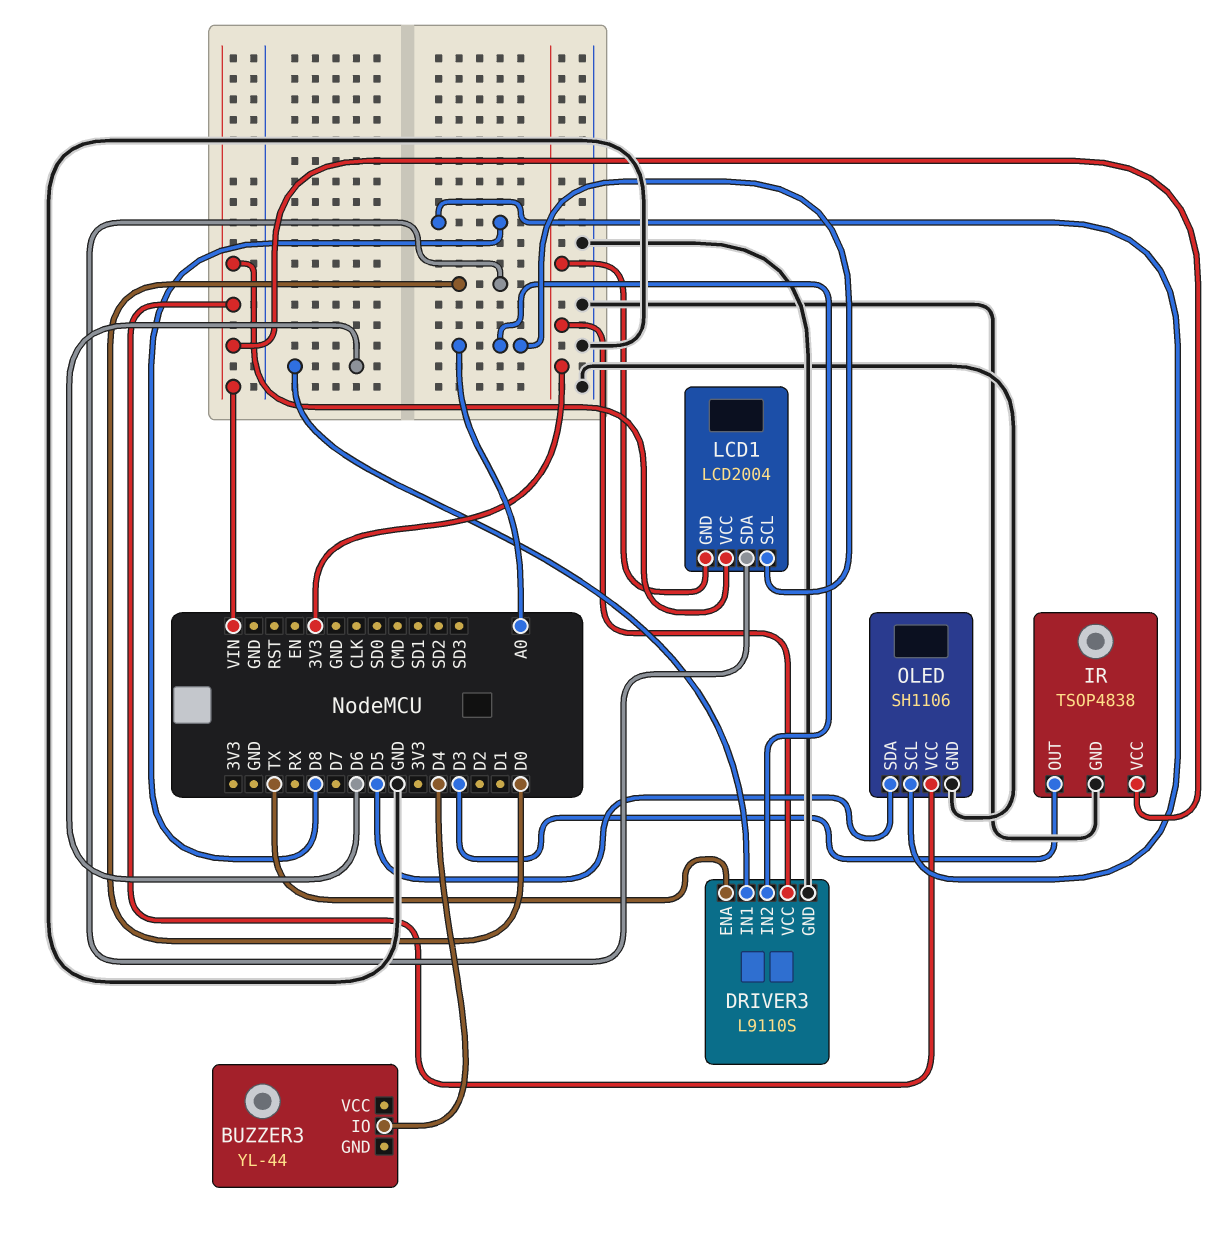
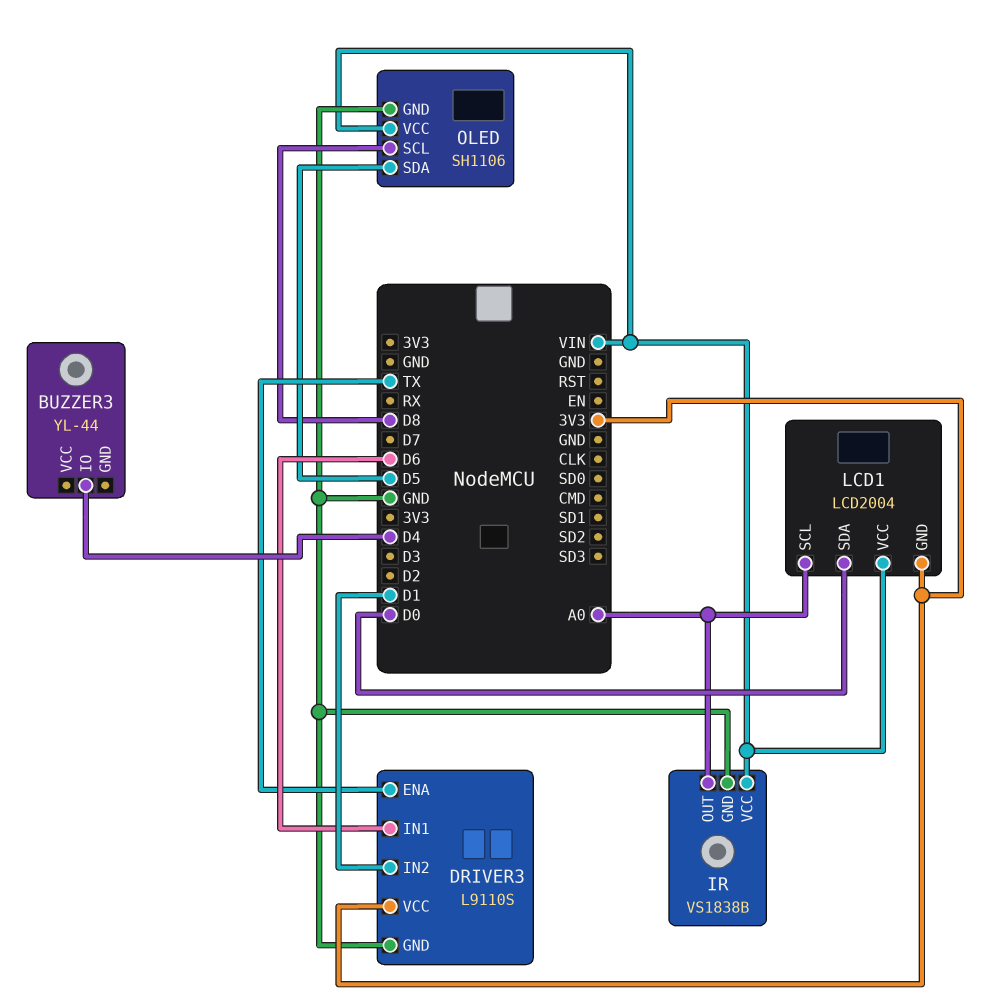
DRIVER3 pin IN2: A0 -> D1
IR: TSOP4838 -> VS1838B
IR pin OUT: D3 -> A0

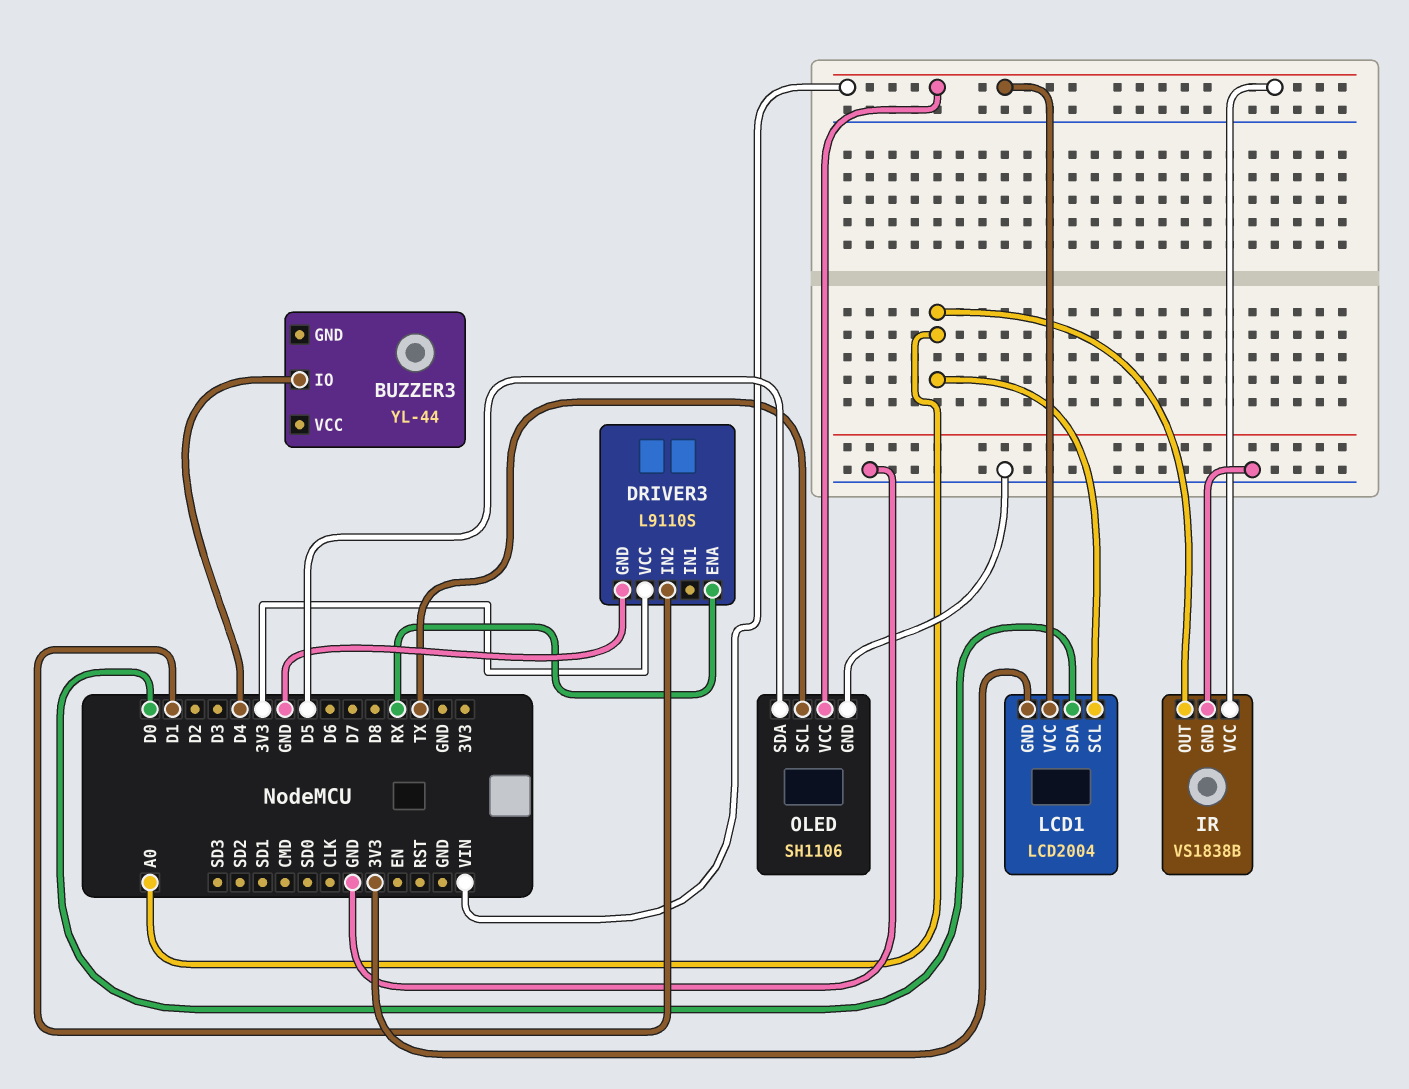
DRIVER3 pin ENA: TX -> RX
DRIVER3 pin IN1: D6 -> none
OLED pin SCL: D8 -> TX

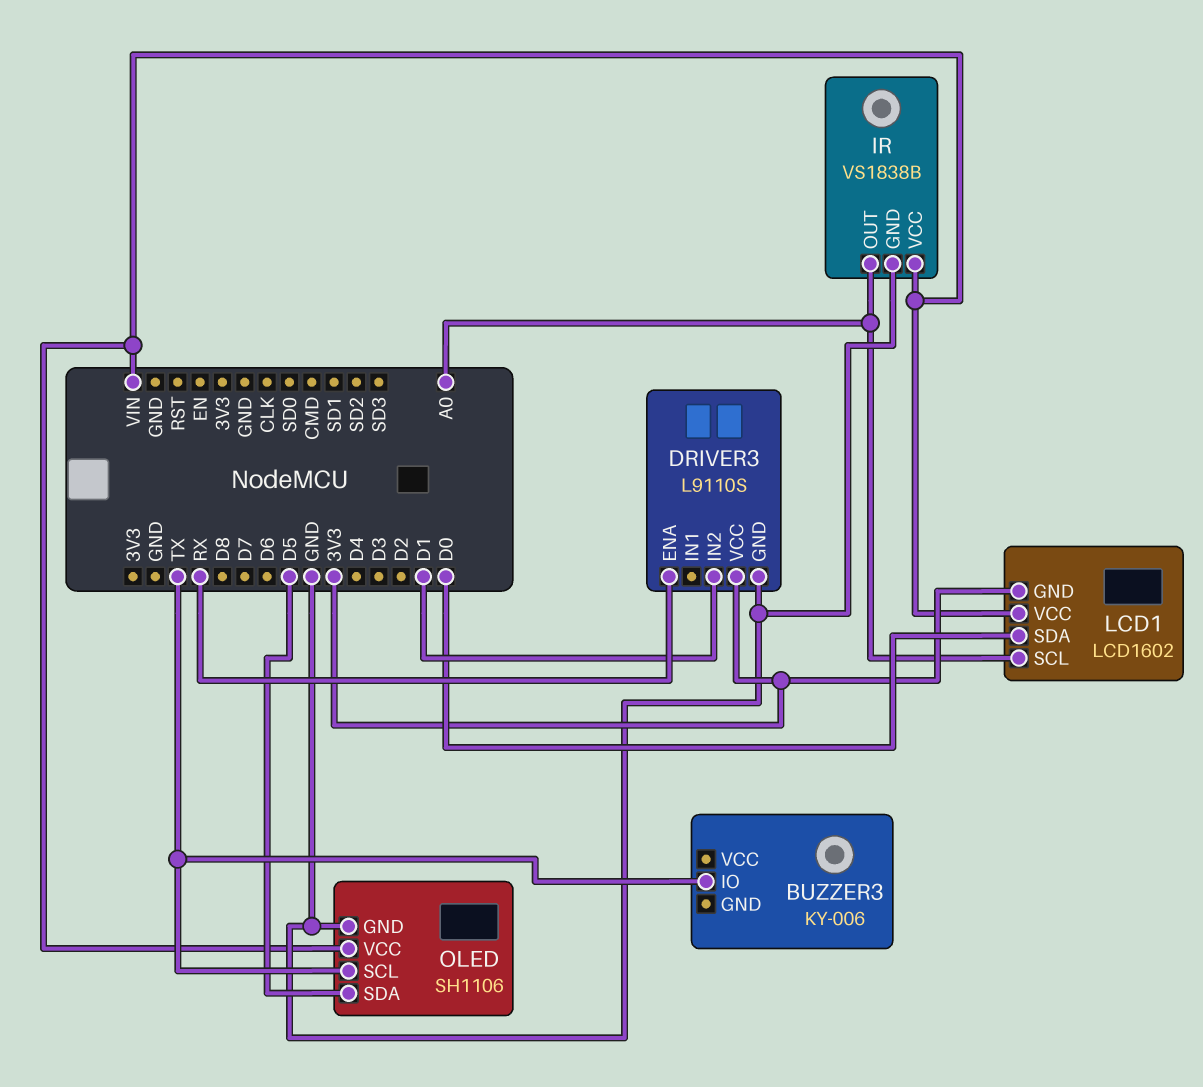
BUZZER3: YL-44 -> KY-006
BUZZER3 pin IO: D4 -> TX
LCD1: LCD2004 -> LCD1602

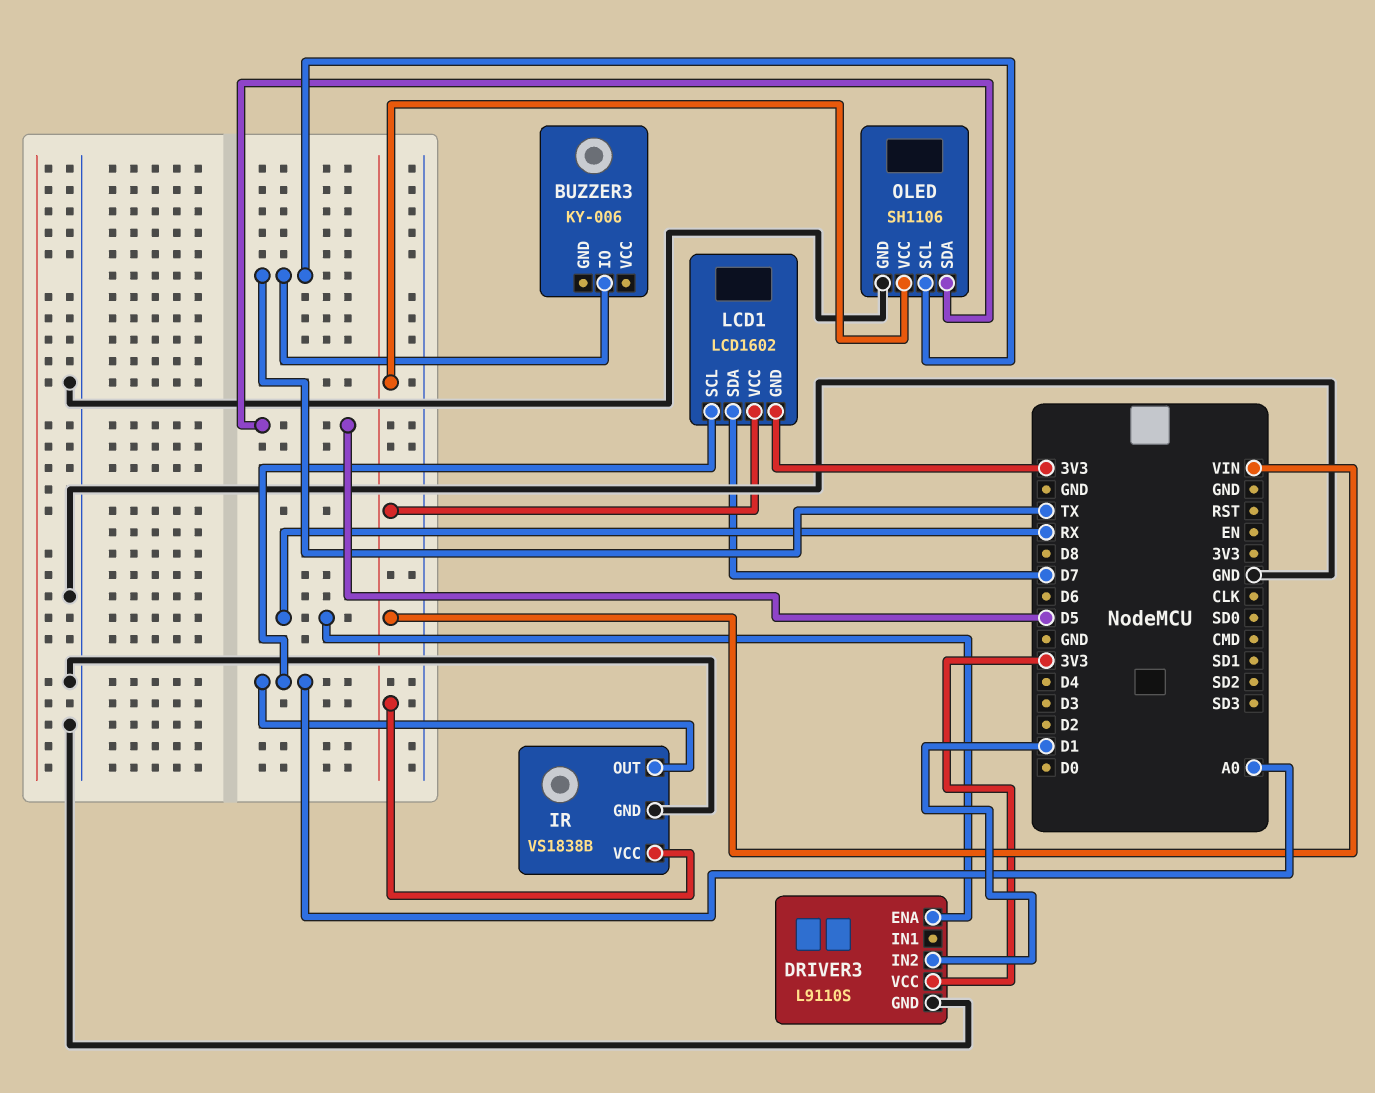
LCD1 pin SDA: D0 -> D7

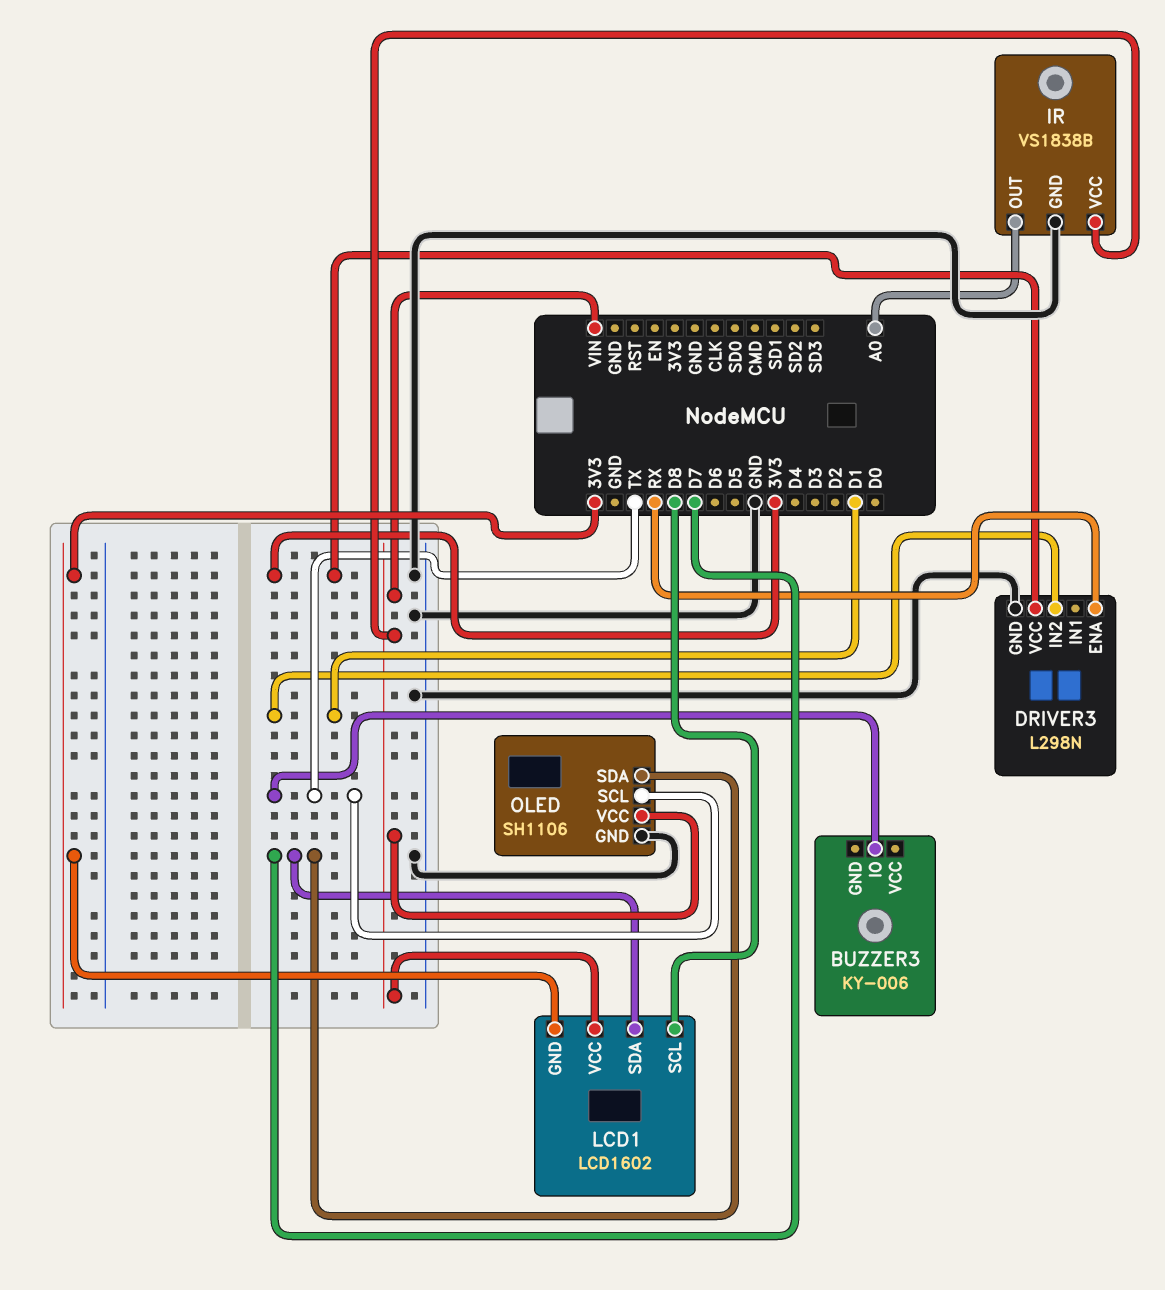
DRIVER3: L9110S -> L298N
LCD1 pin SCL: A0 -> D8
OLED pin SDA: D5 -> D7

